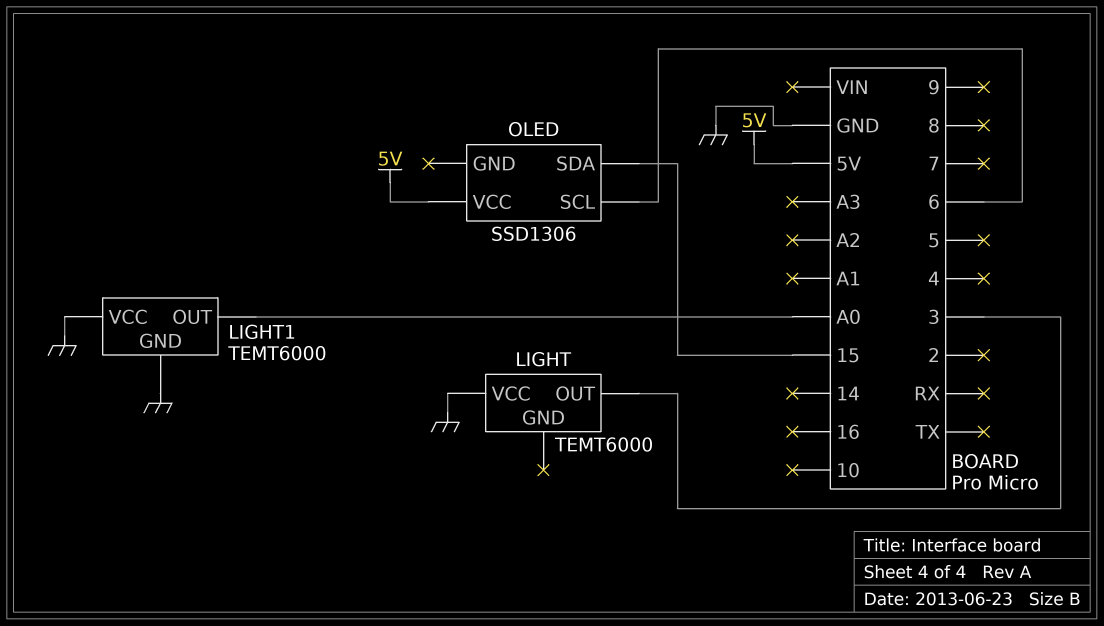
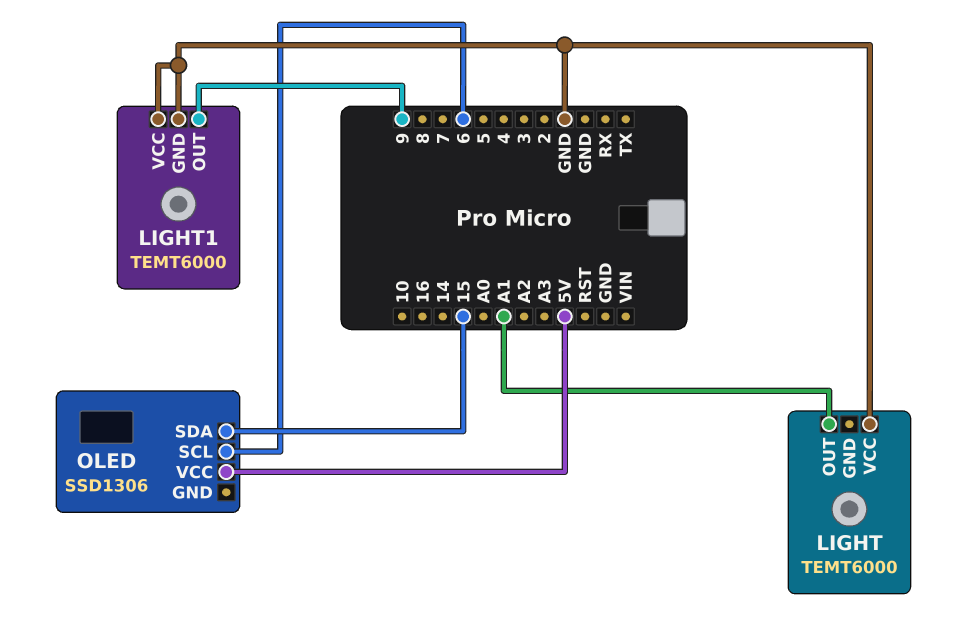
LIGHT pin OUT: 3 -> A1
LIGHT1 pin OUT: A0 -> 9

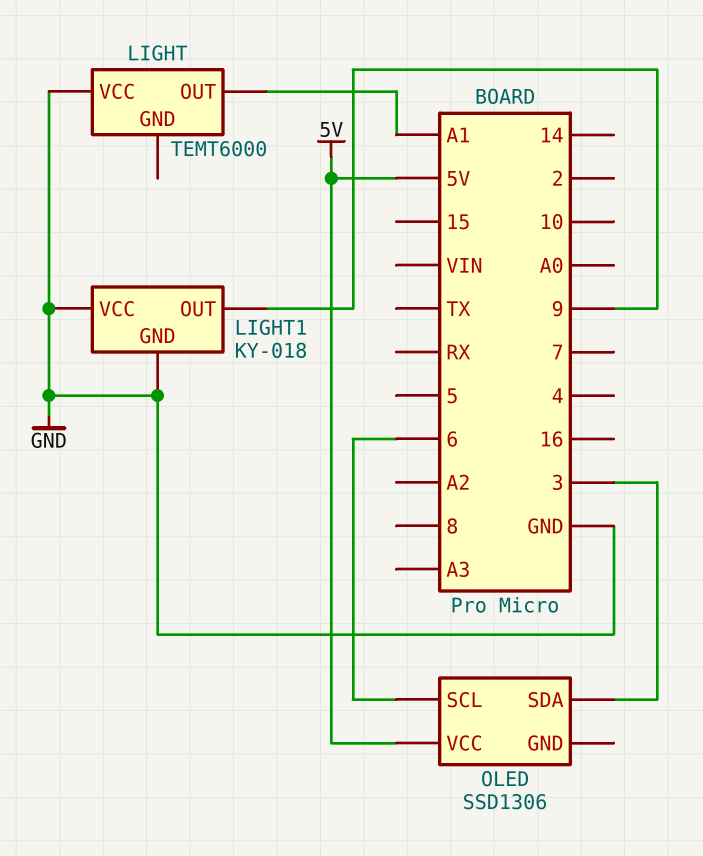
LIGHT1: TEMT6000 -> KY-018
OLED pin SDA: 15 -> 3

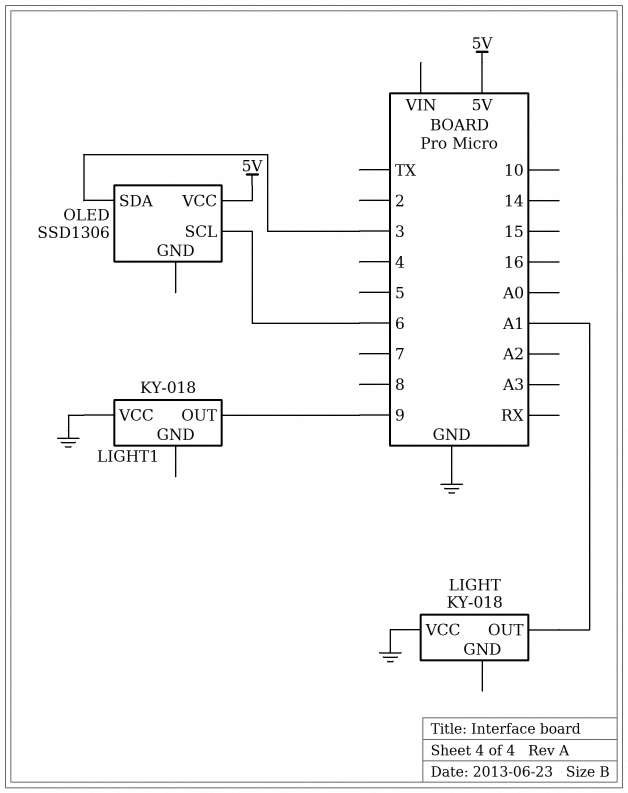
LIGHT: TEMT6000 -> KY-018
LIGHT1 pin GND: GND -> none

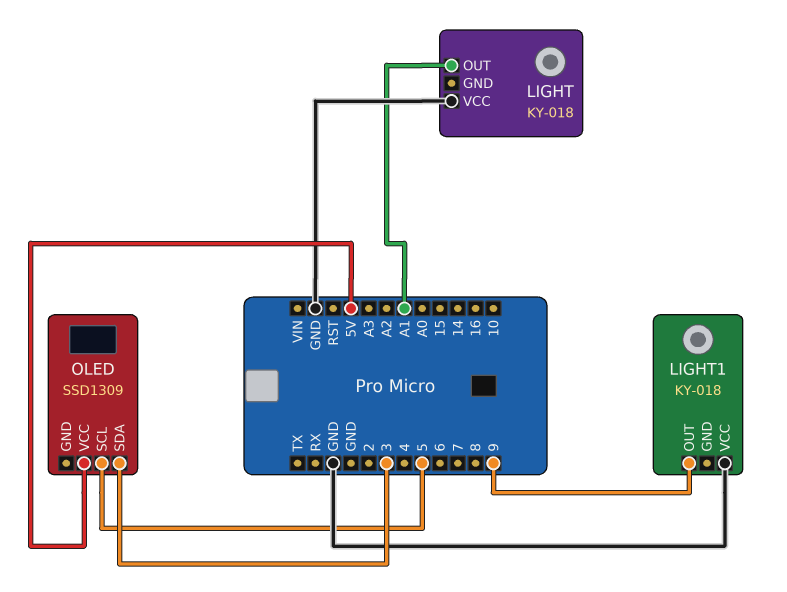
OLED: SSD1306 -> SSD1309
OLED pin SCL: 6 -> 5

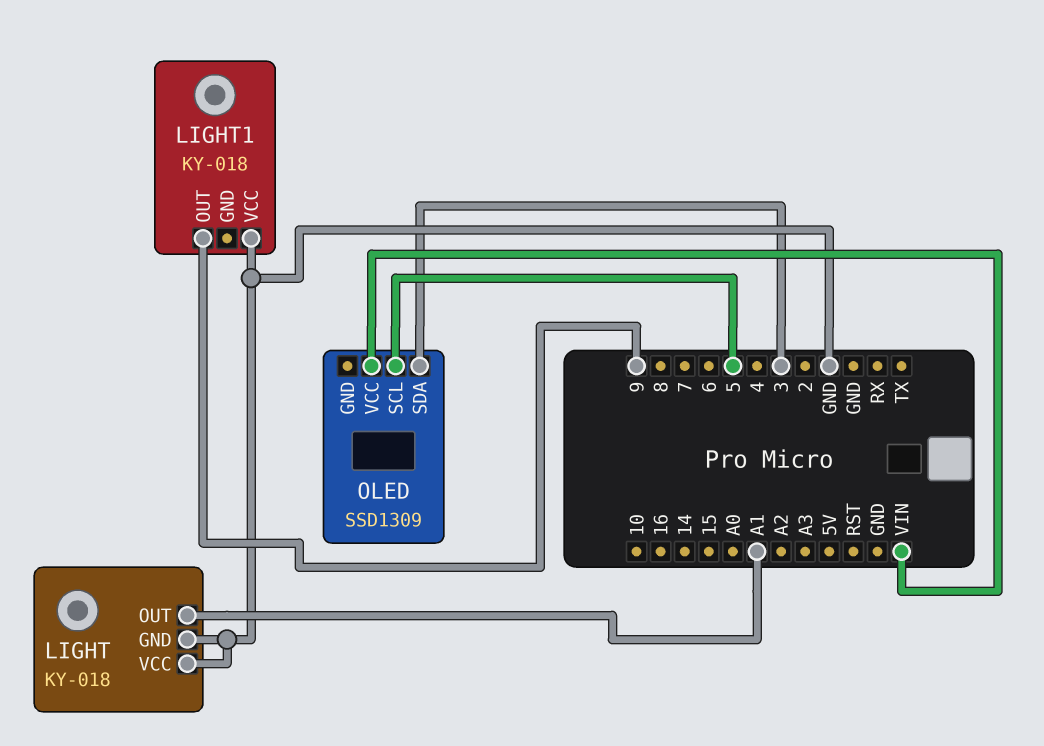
LIGHT pin GND: none -> GND
OLED pin VCC: 5V -> VIN

